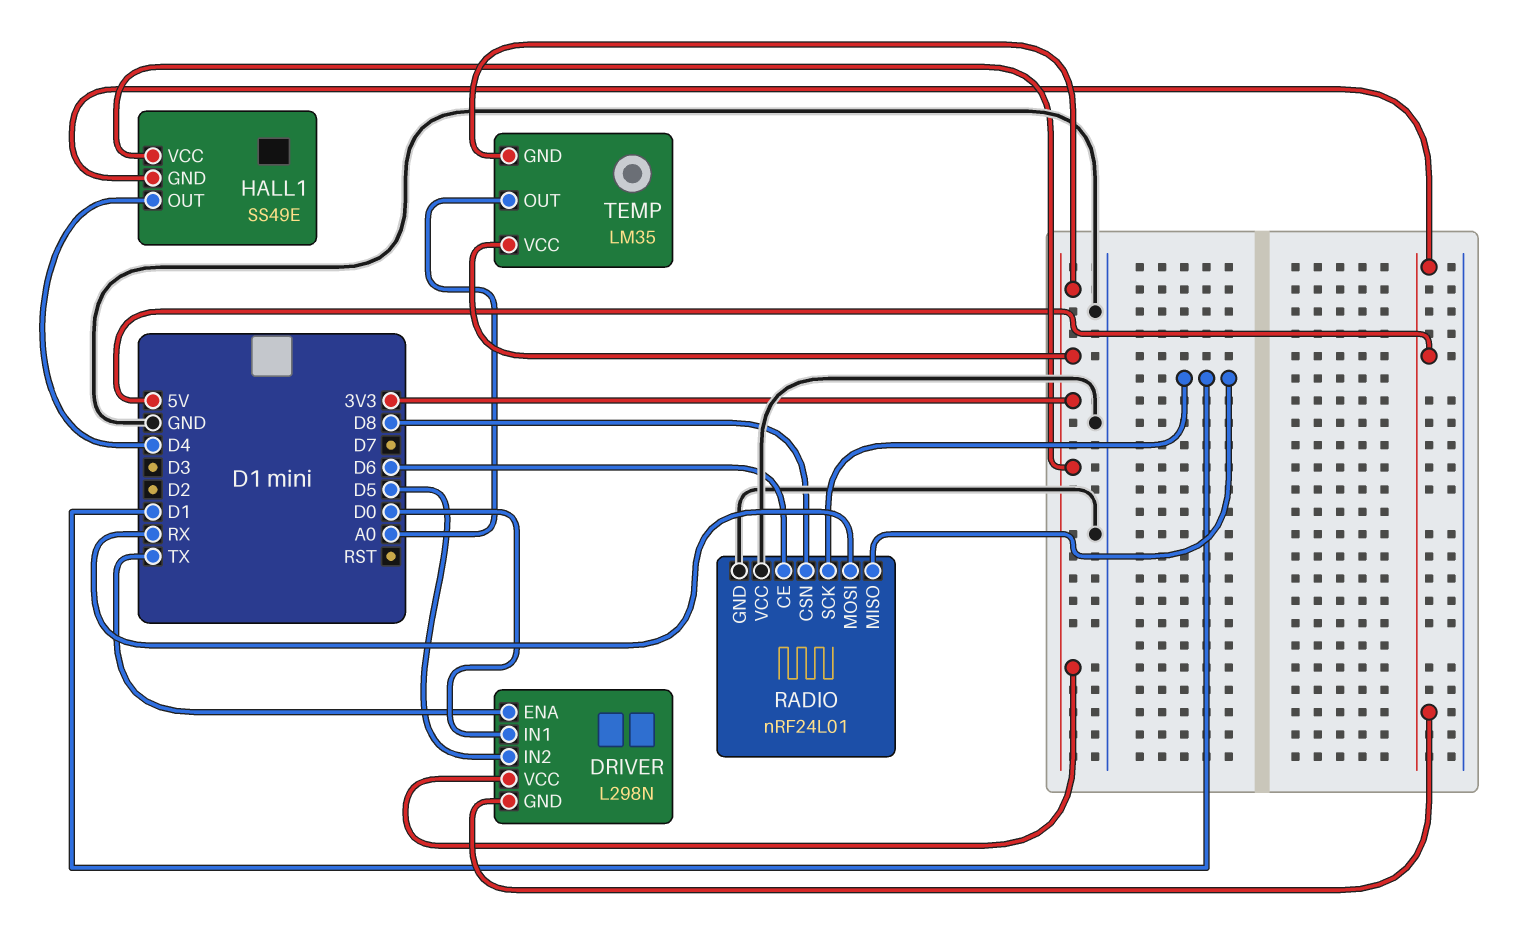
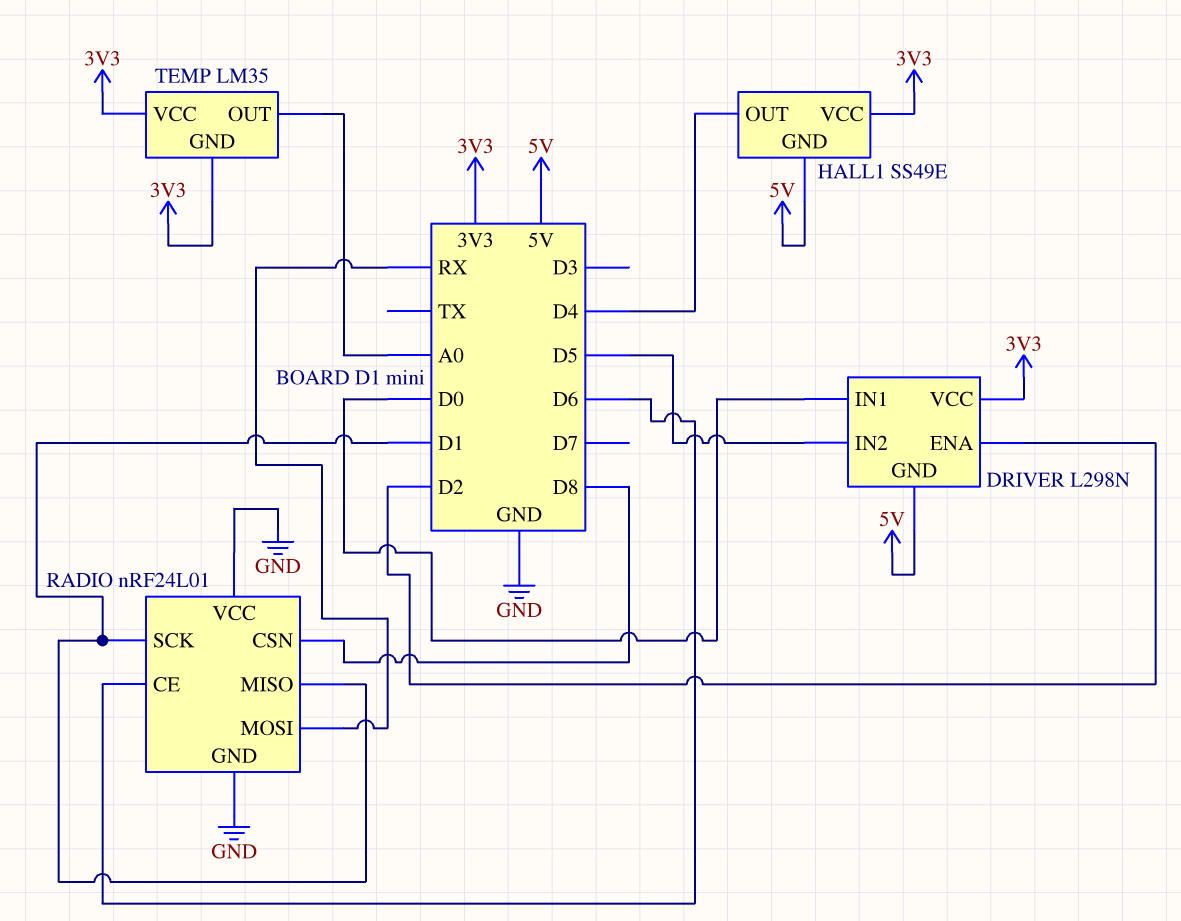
DRIVER pin ENA: TX -> D2

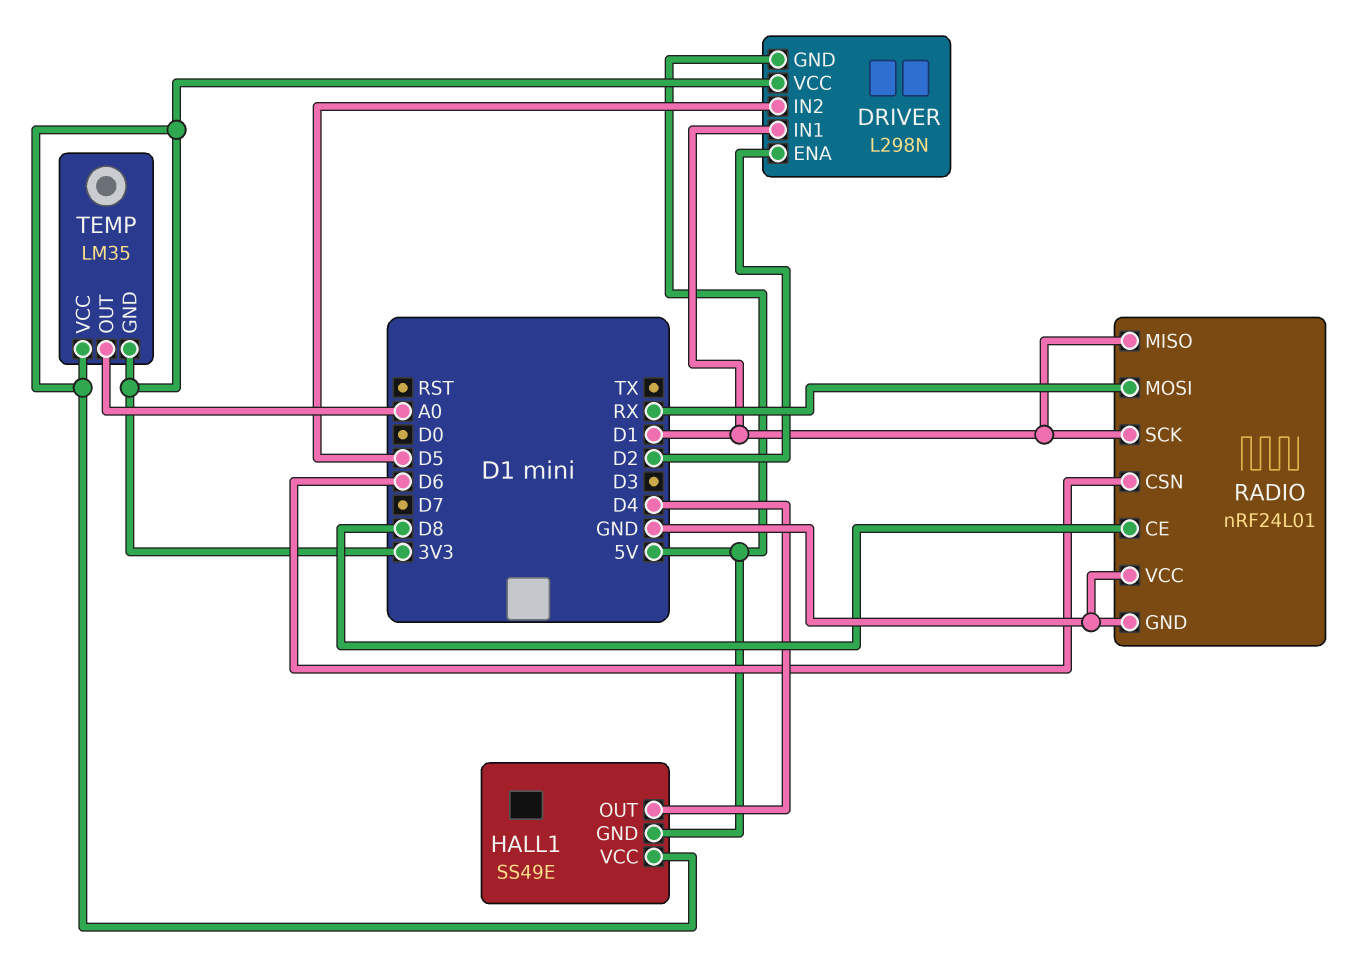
DRIVER pin IN1: D0 -> D1
RADIO pin CE: D6 -> D8
RADIO pin CSN: D8 -> D6

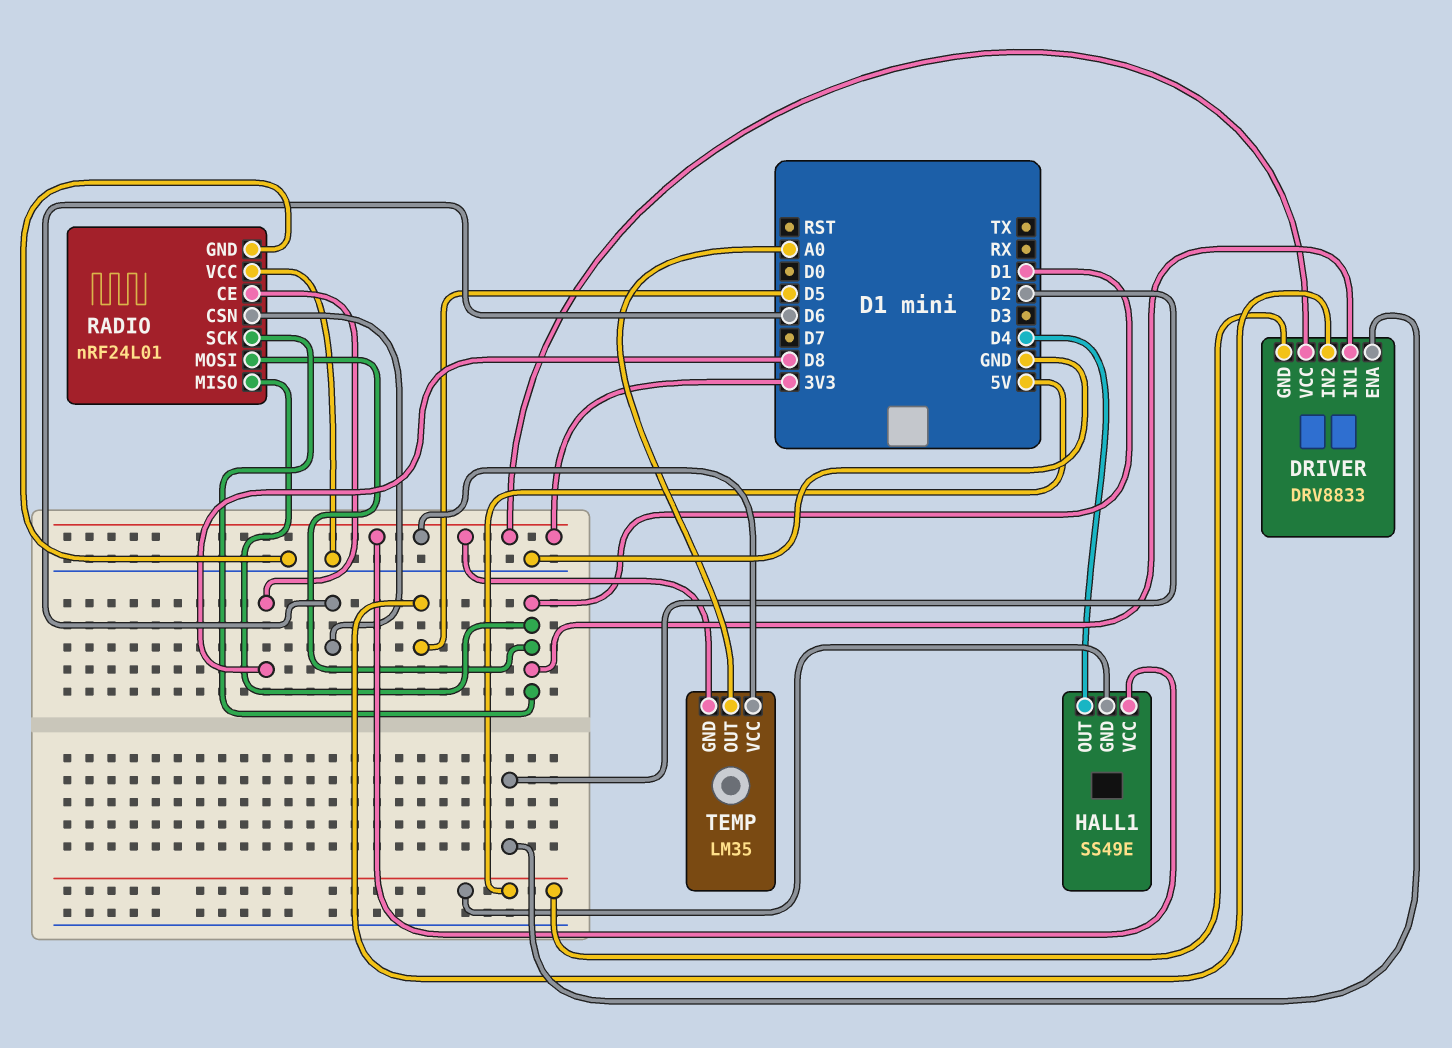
DRIVER: L298N -> DRV8833
RADIO pin MOSI: RX -> D1

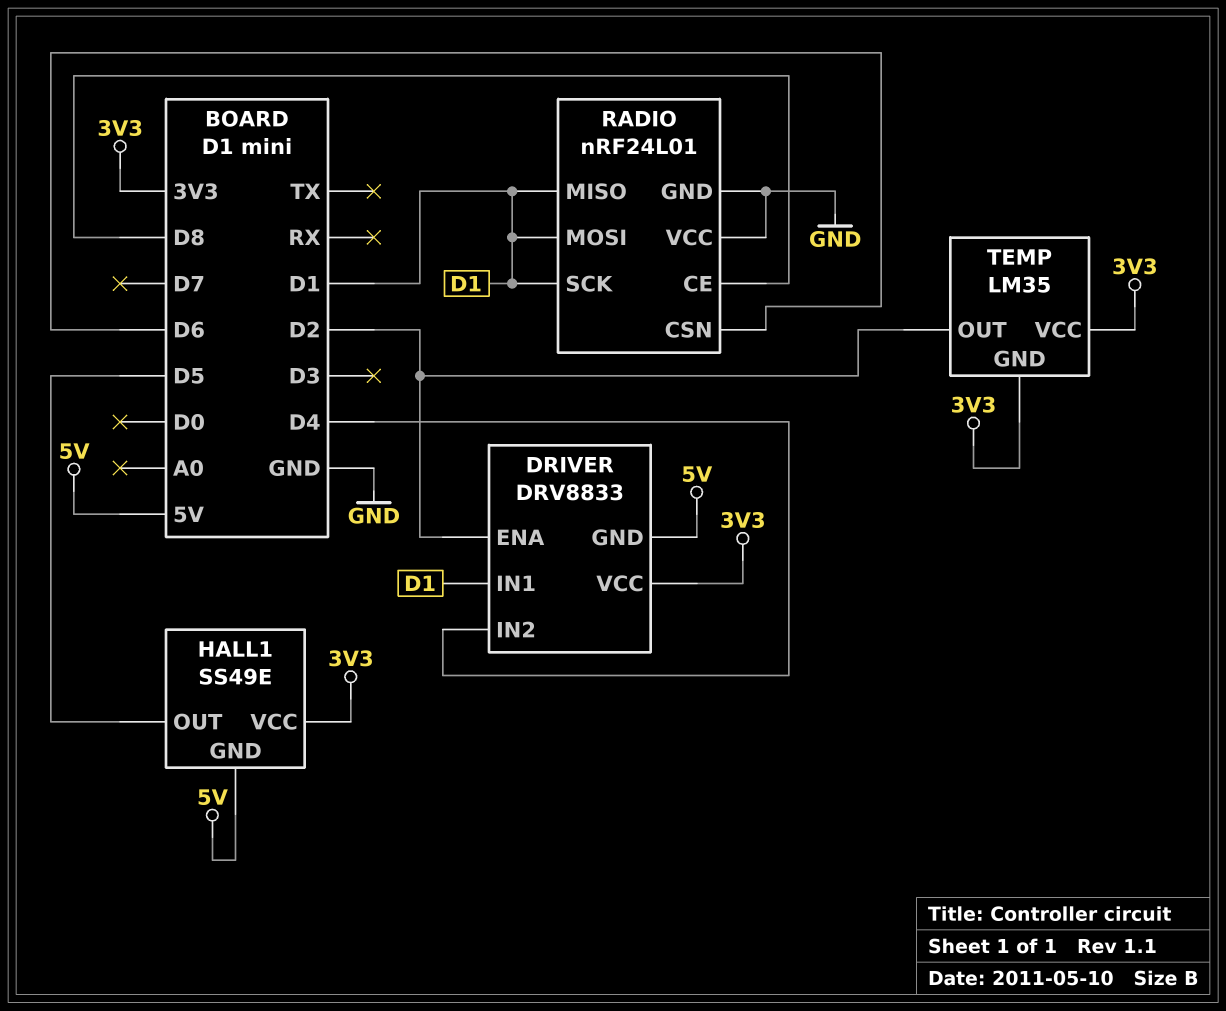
DRIVER pin IN2: D5 -> D4
HALL1 pin OUT: D4 -> D5
TEMP pin OUT: A0 -> D2

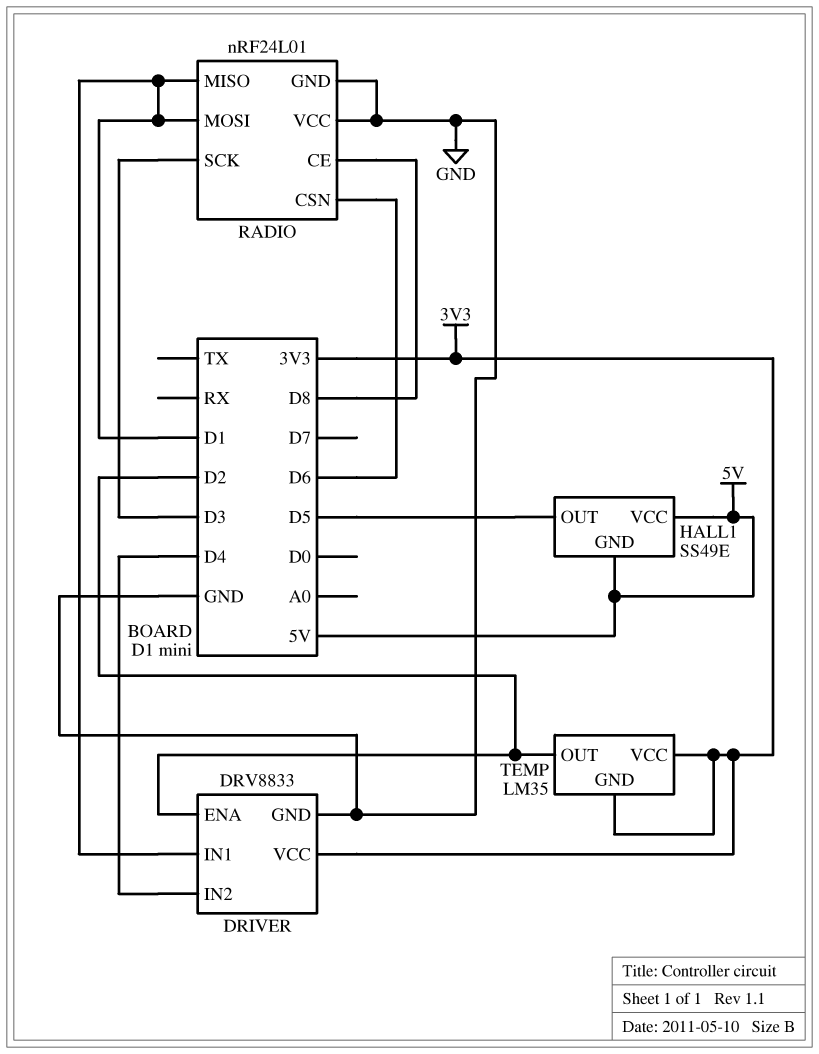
DRIVER pin GND: 5V -> GND
HALL1 pin VCC: 3V3 -> 5V
RADIO pin SCK: D1 -> D3

